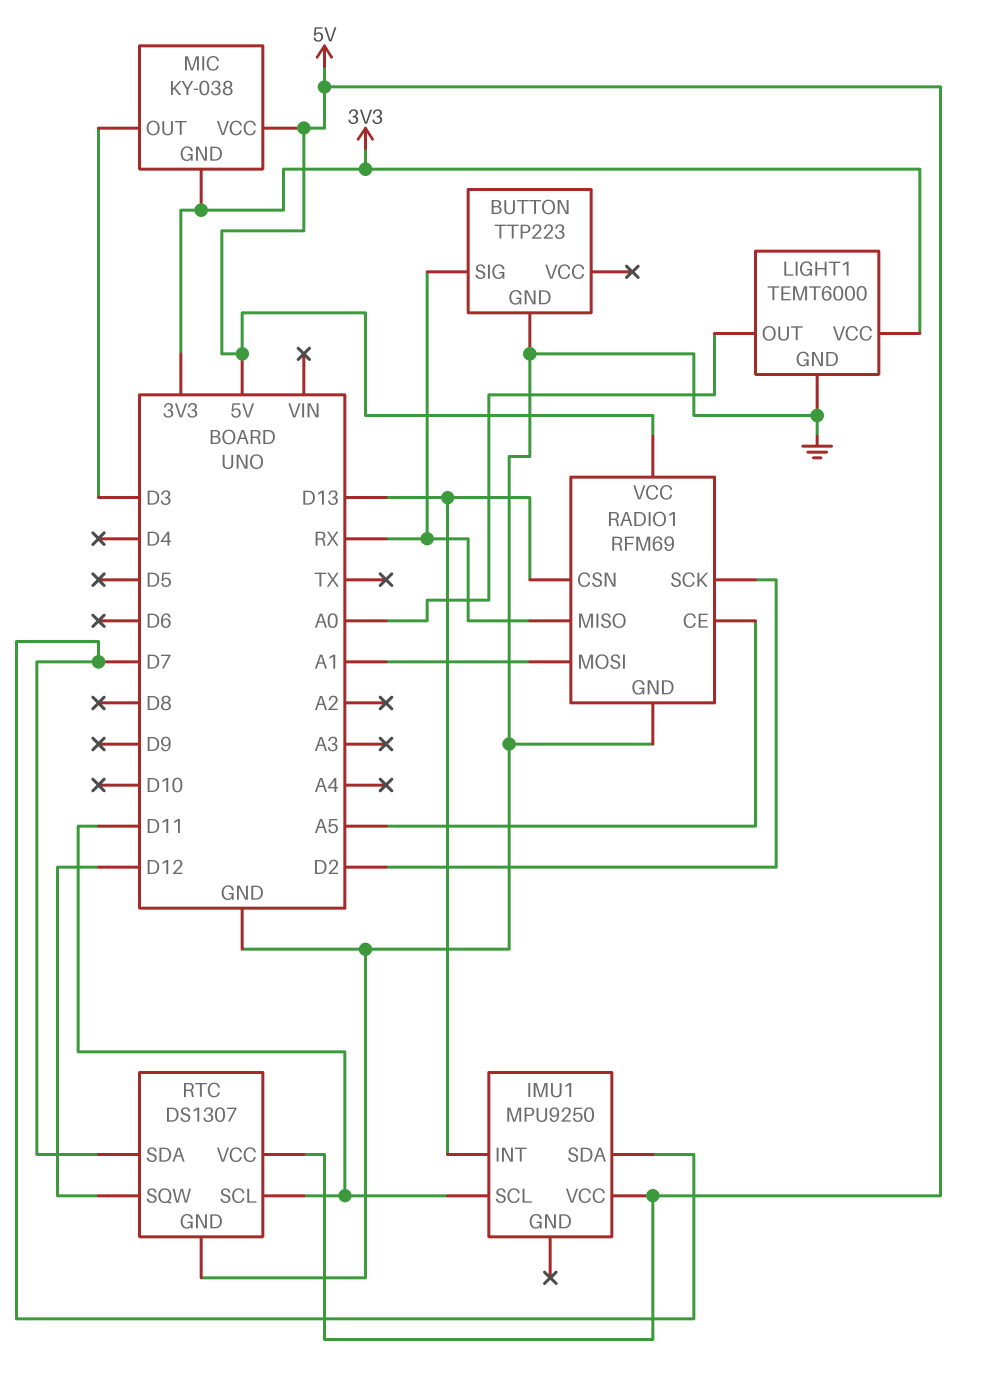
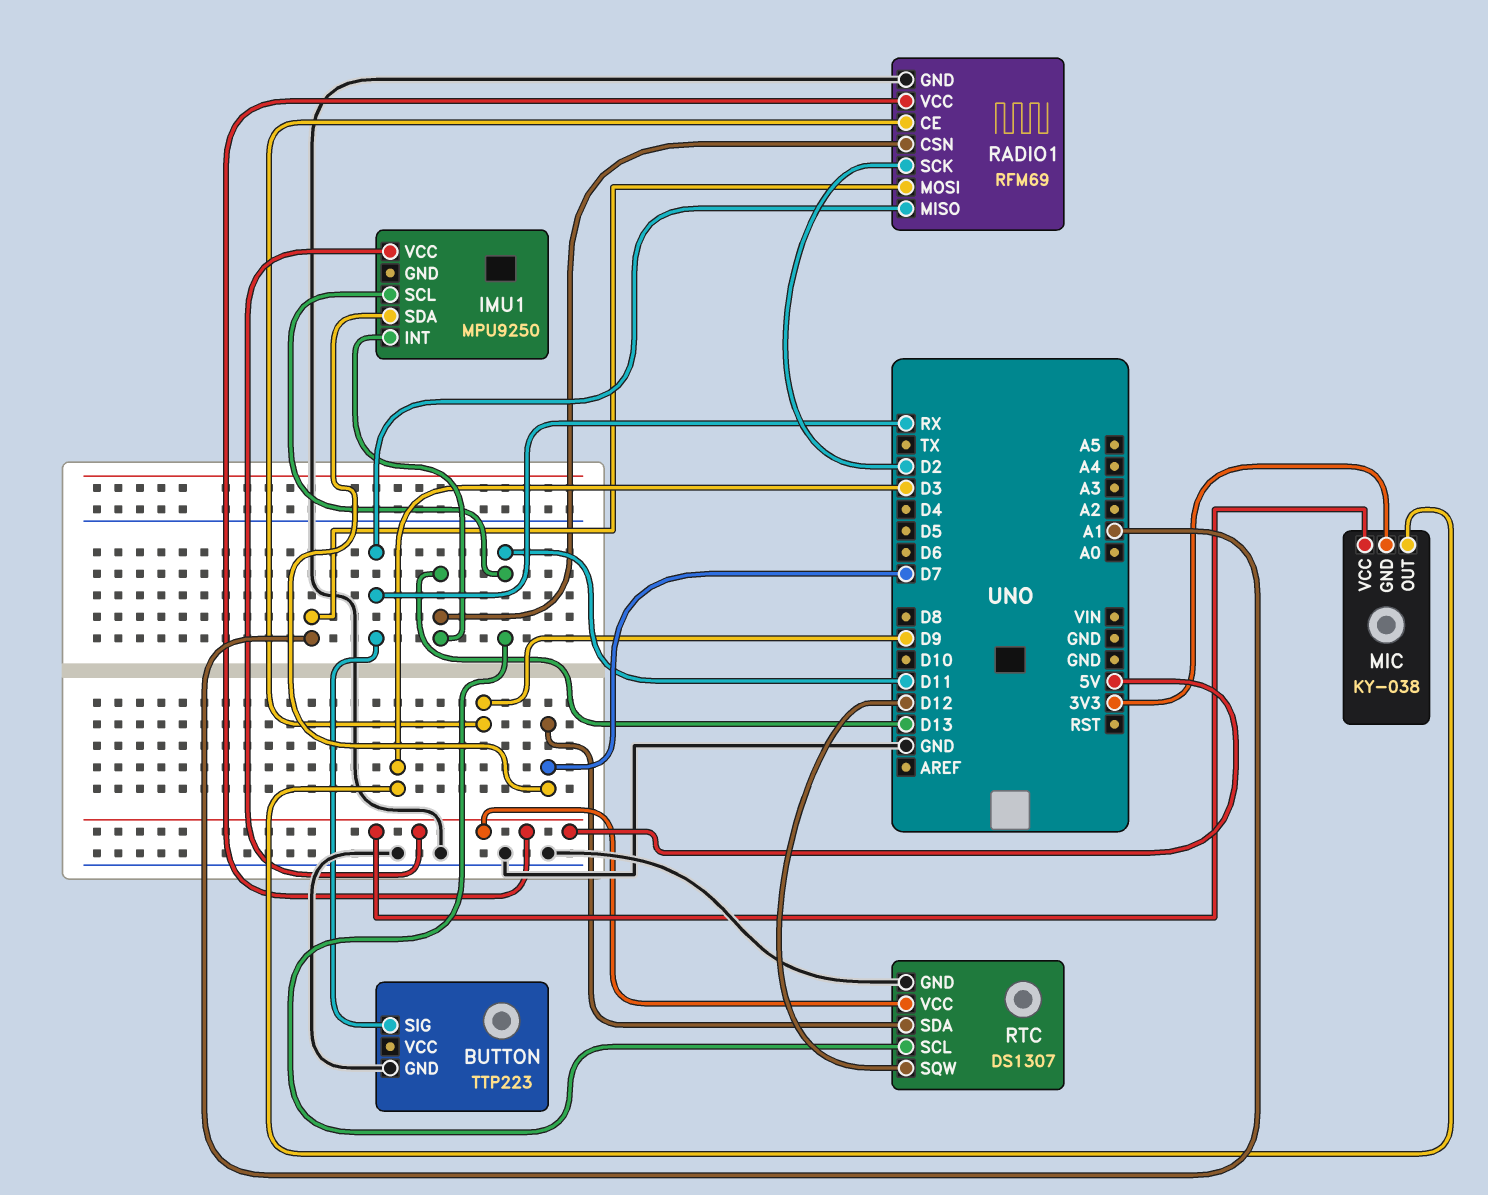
LIGHT1: TEMT6000 -> none
LIGHT1 pin GND: GND -> none
LIGHT1 pin OUT: A0 -> none
LIGHT1 pin VCC: 3V3 -> none
RADIO1 pin CE: A5 -> D9

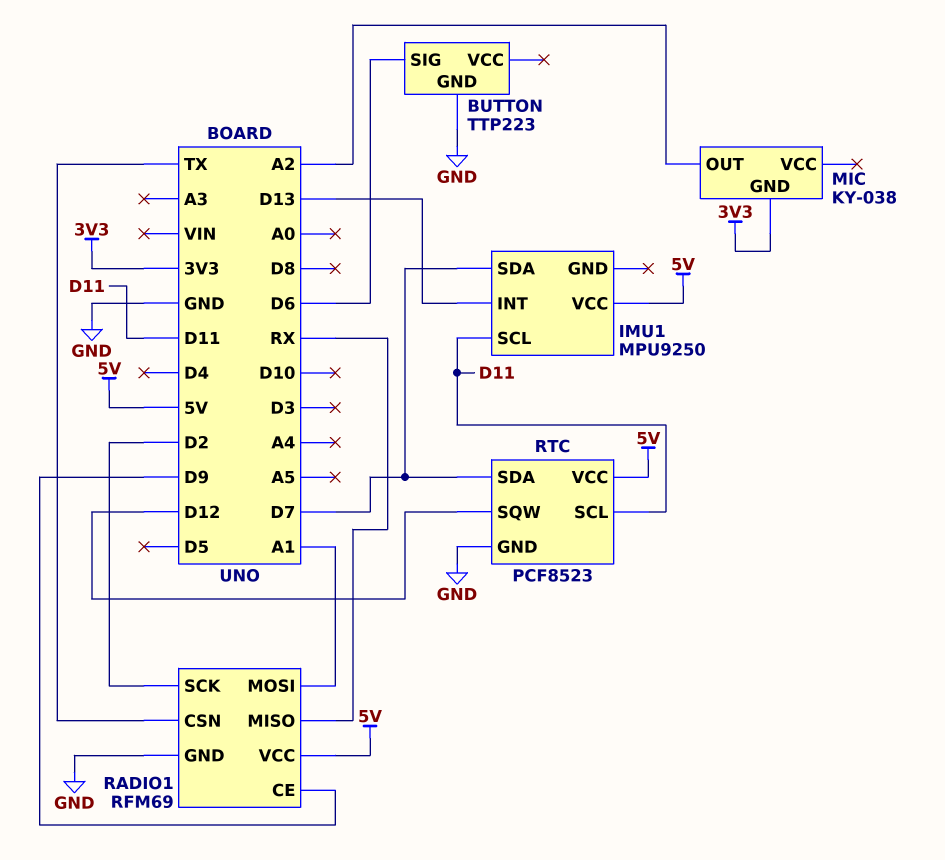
BUTTON pin SIG: RX -> D6
MIC pin OUT: D3 -> A2
MIC pin VCC: 5V -> none
RADIO1 pin CSN: D13 -> TX
RTC: DS1307 -> PCF8523

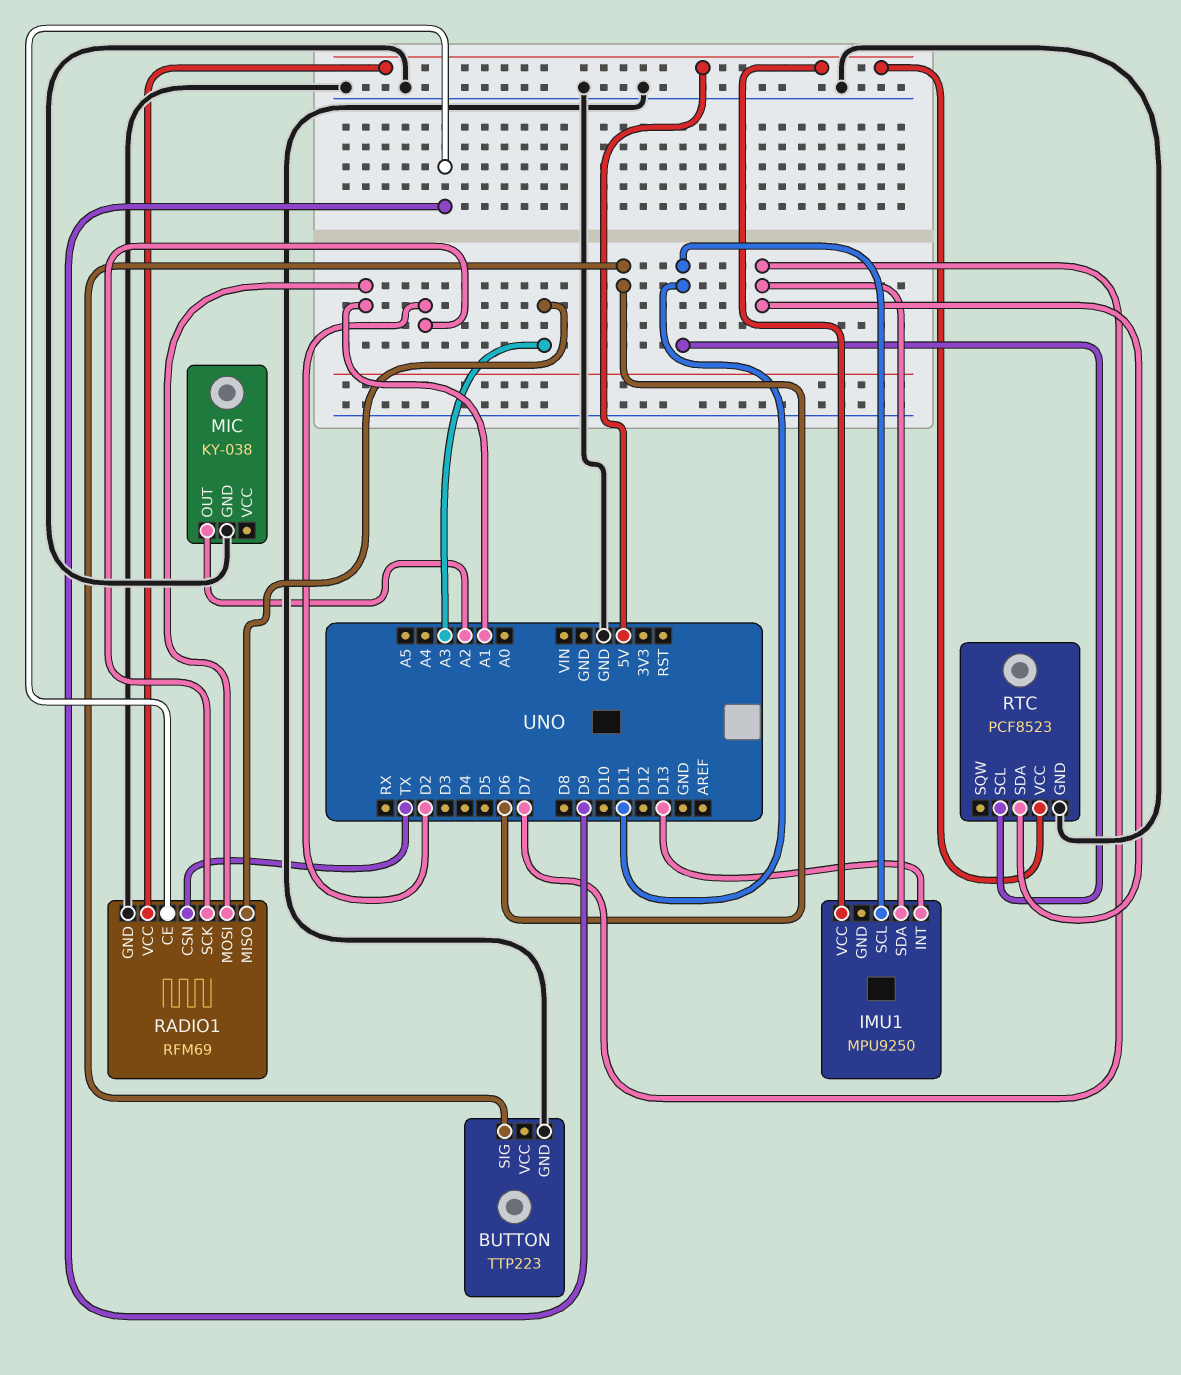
MIC pin GND: 3V3 -> GND
RADIO1 pin MISO: RX -> A3
RTC pin SQW: D12 -> none

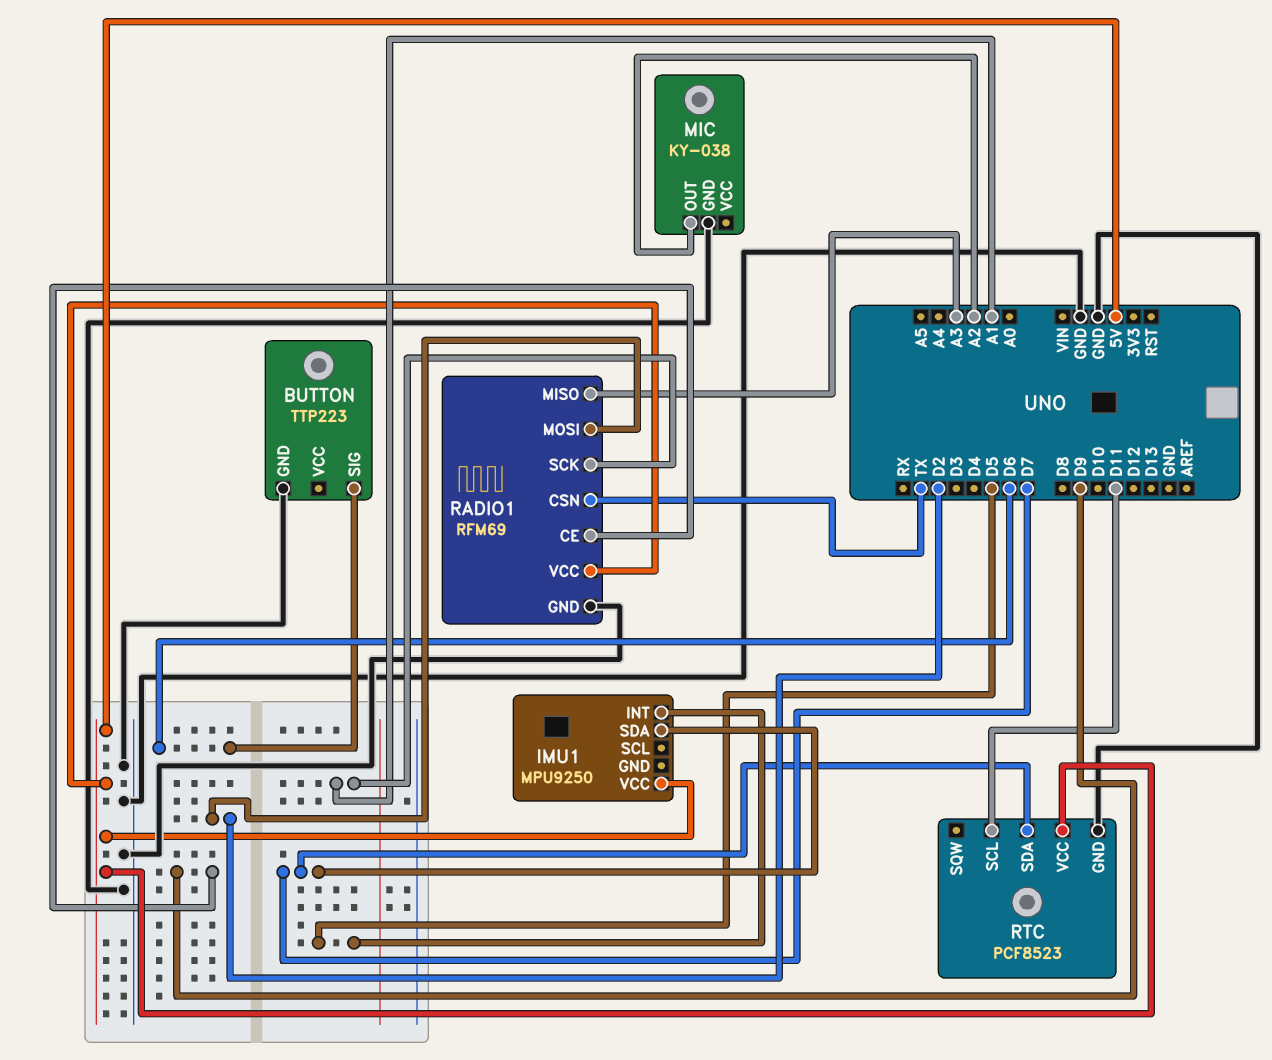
IMU1 pin INT: D13 -> D5
IMU1 pin SCL: D11 -> none
RADIO1 pin MOSI: A1 -> D2
RADIO1 pin SCK: D2 -> A1

